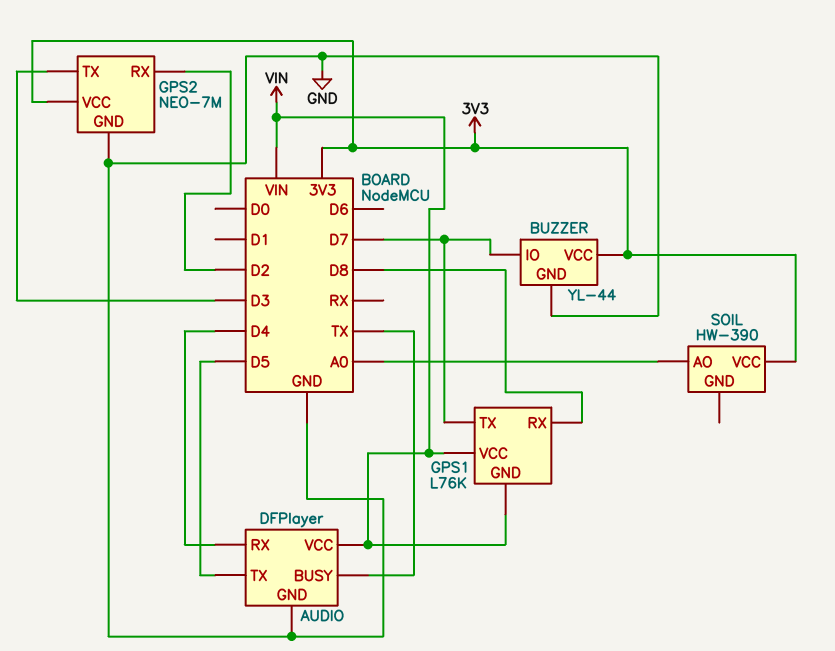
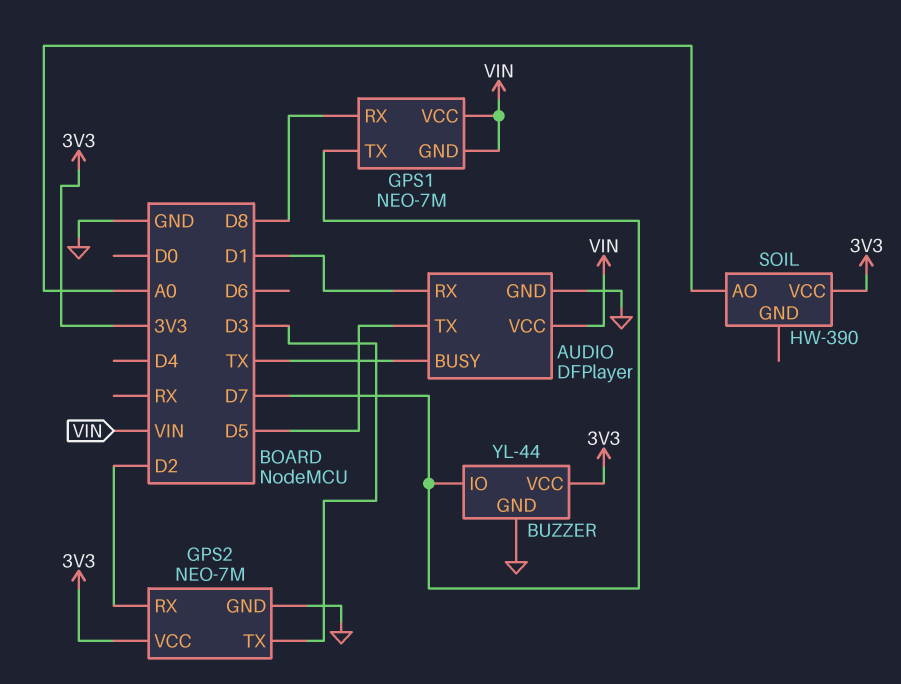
AUDIO pin RX: D4 -> D1
GPS1: L76K -> NEO-7M

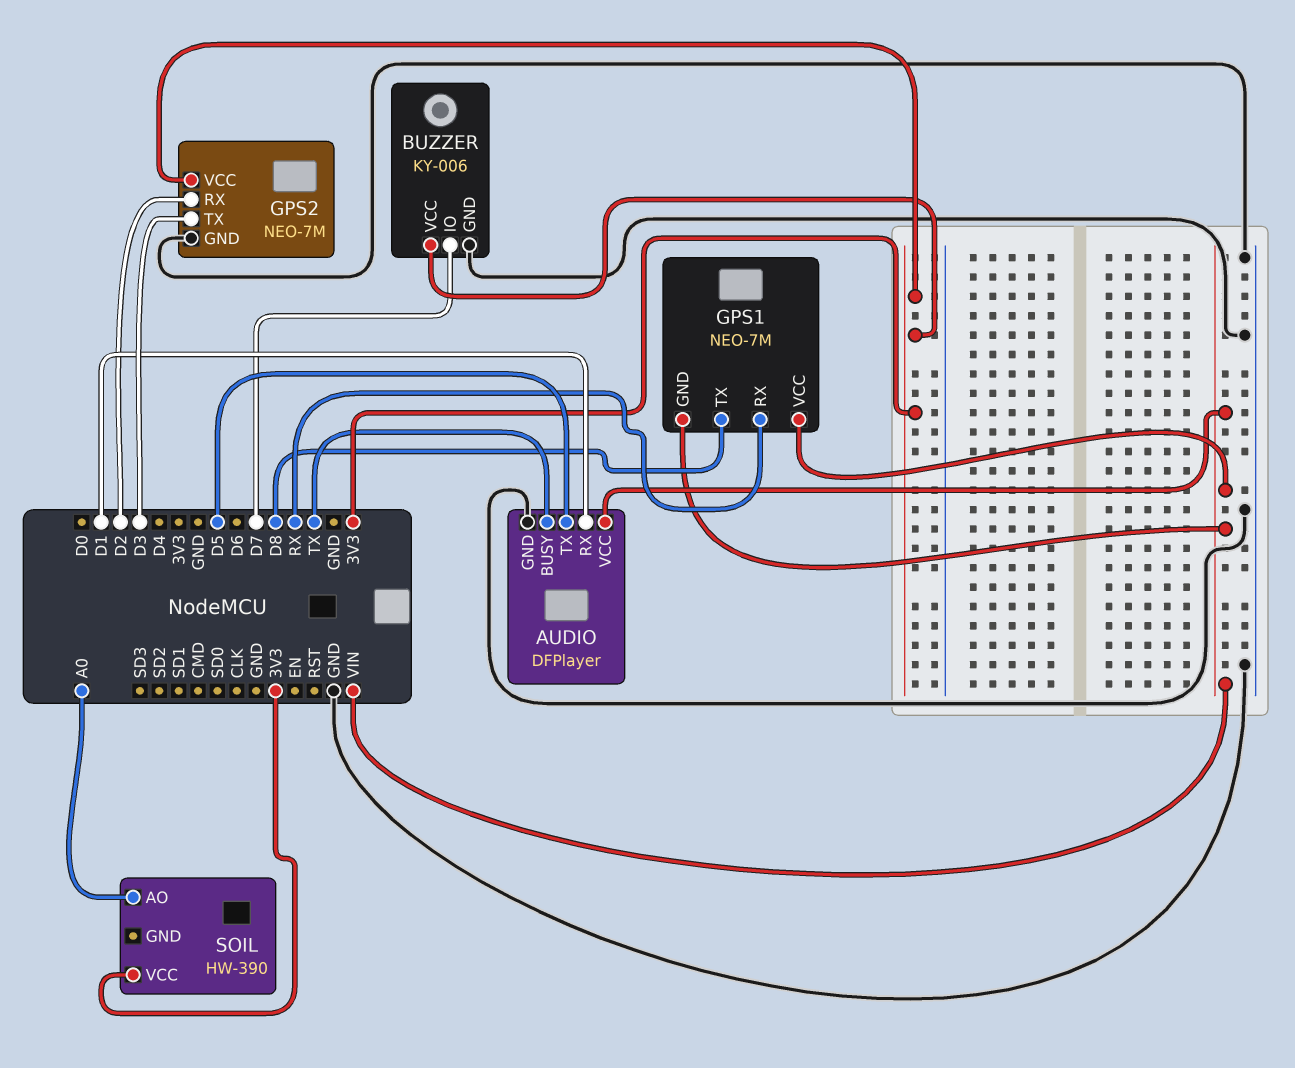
BUZZER: YL-44 -> KY-006
GPS1 pin RX: D8 -> RX
GPS1 pin TX: D7 -> D8

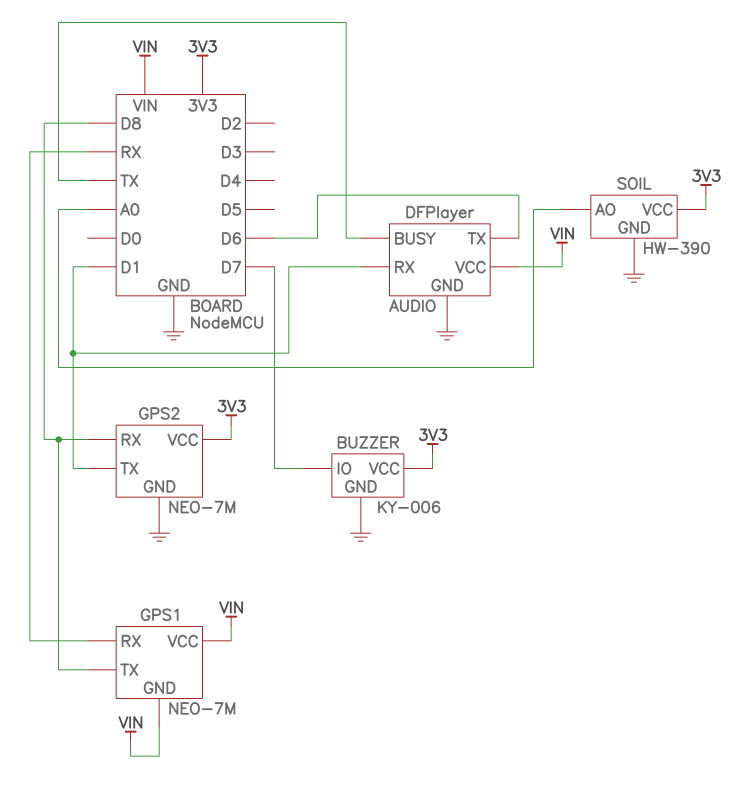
AUDIO pin TX: D5 -> D6
GPS2 pin RX: D2 -> D8
GPS2 pin TX: D3 -> D1
SOIL pin GND: none -> GND

